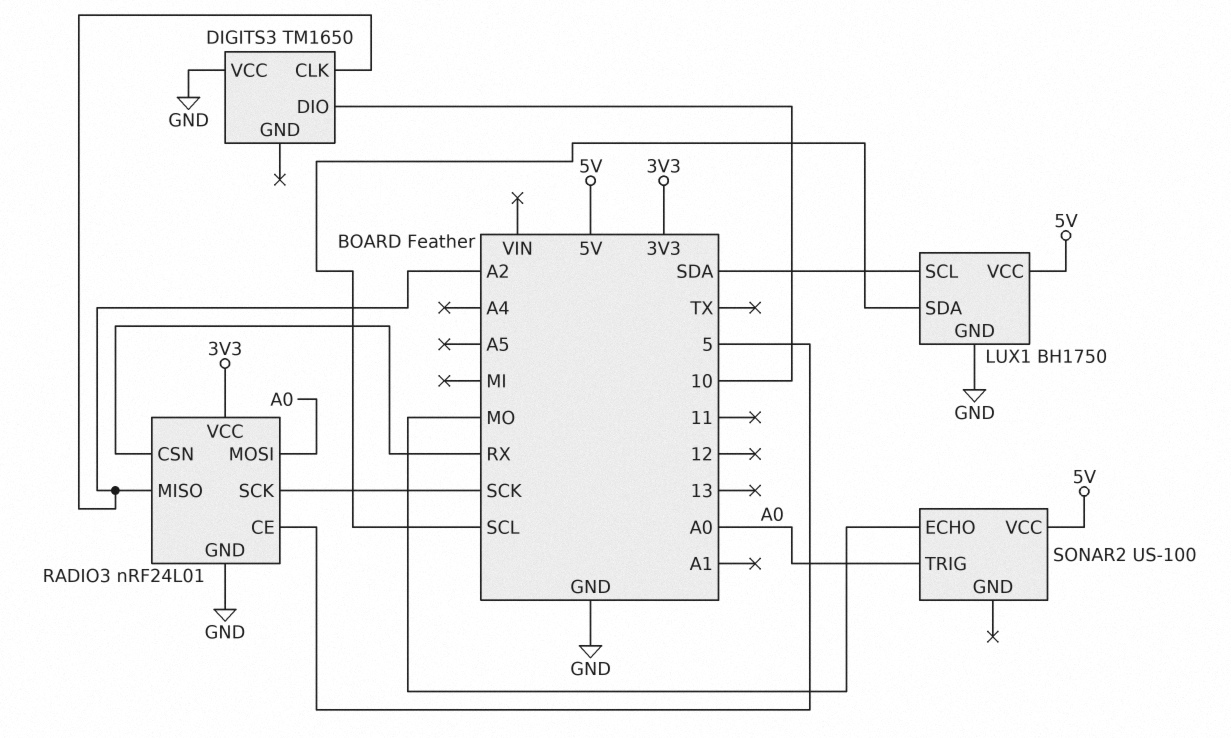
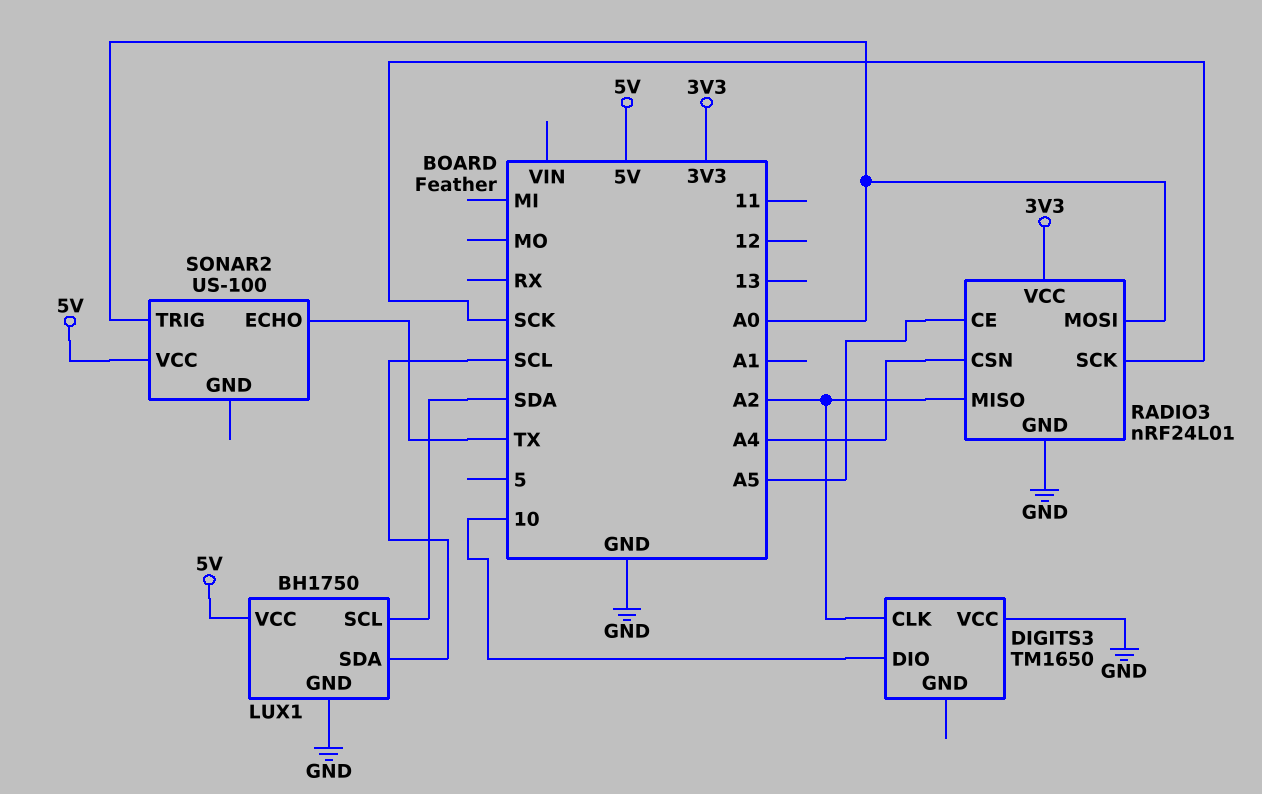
RADIO3 pin CE: 5 -> A5
RADIO3 pin CSN: RX -> A4
SONAR2 pin ECHO: MO -> TX

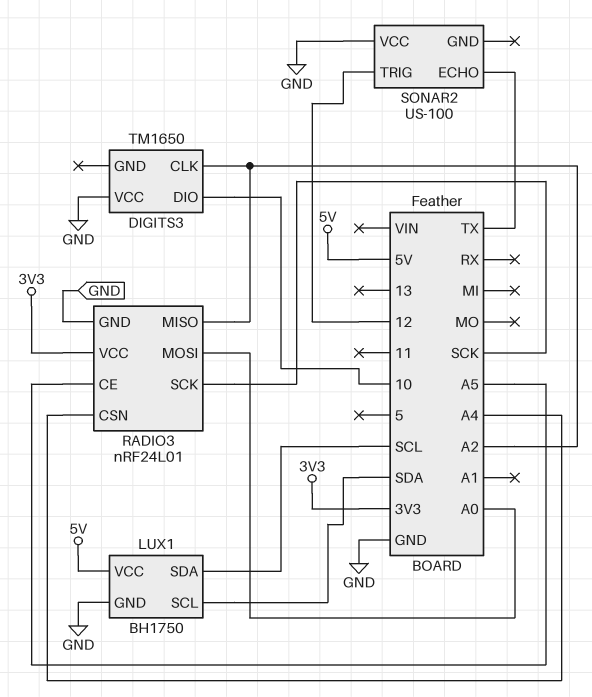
SONAR2 pin TRIG: A0 -> 12
SONAR2 pin VCC: 5V -> GND

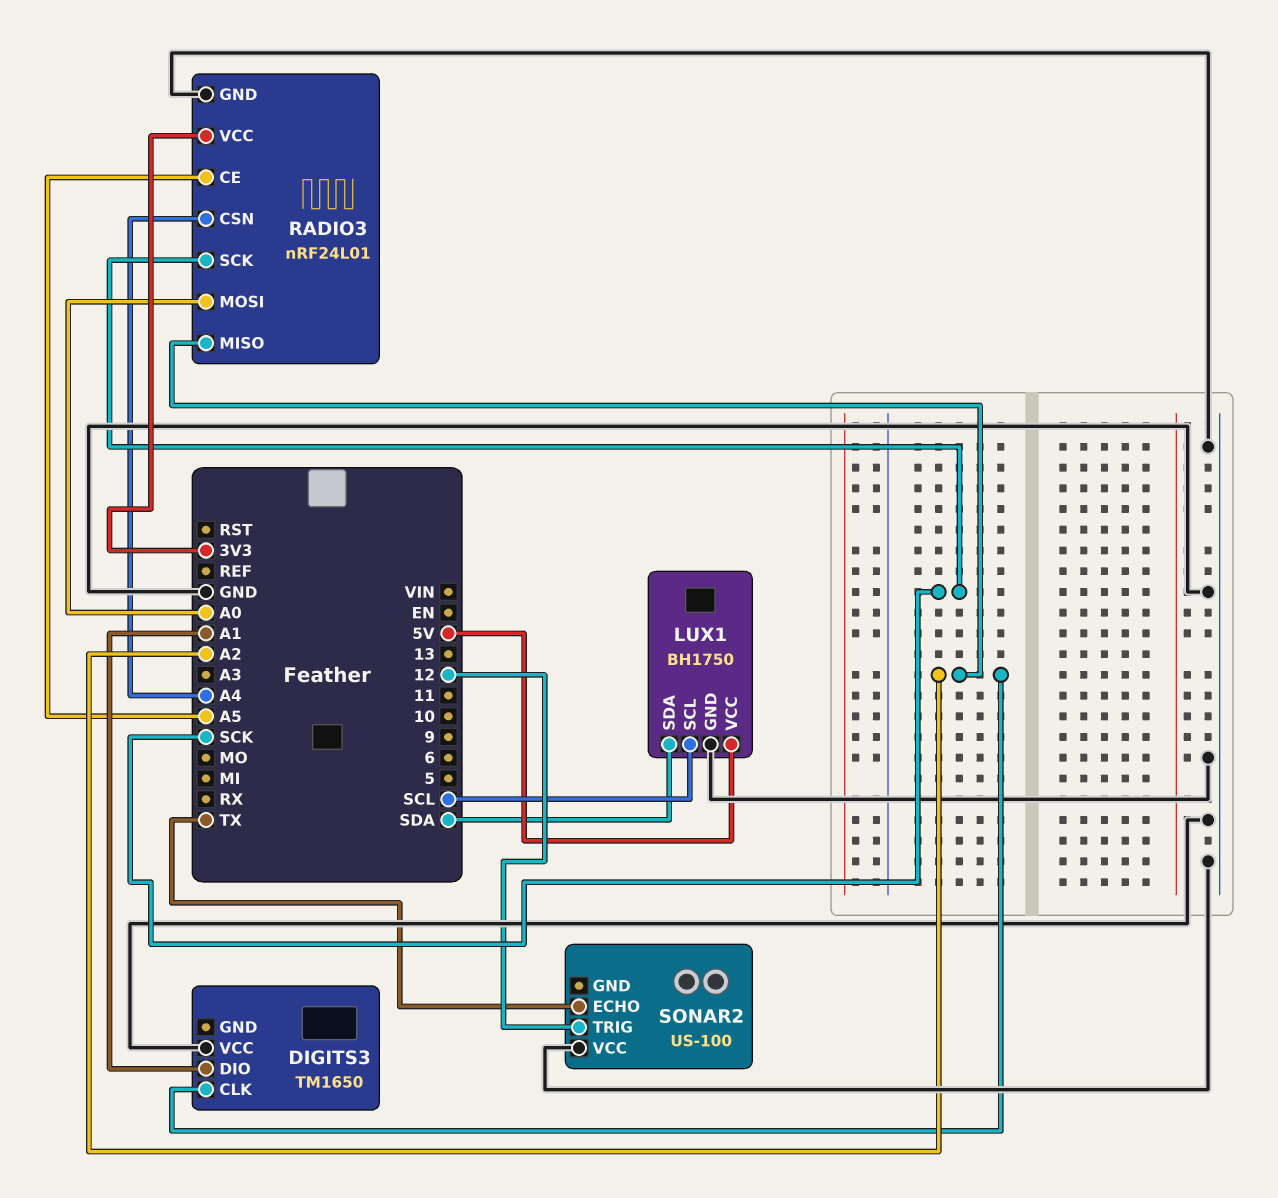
DIGITS3 pin DIO: 10 -> A1
LUX1 pin SCL: SDA -> SCL
LUX1 pin SDA: SCL -> SDA

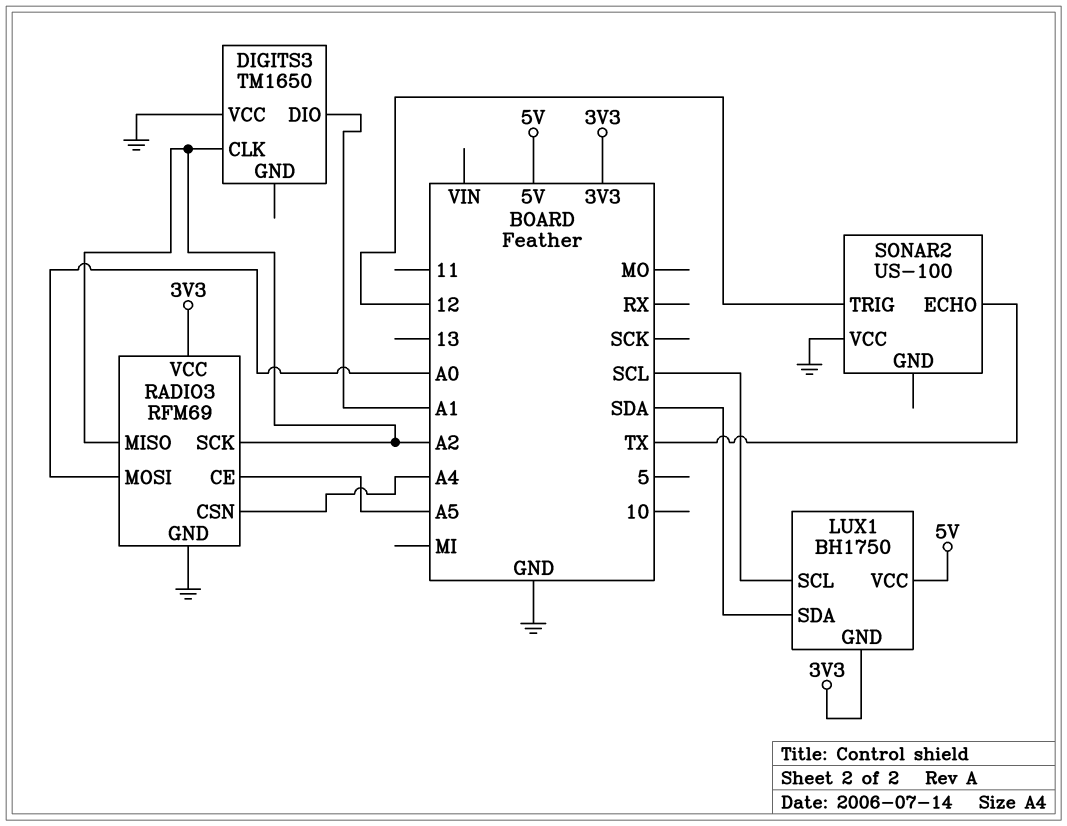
LUX1 pin GND: GND -> 3V3
RADIO3: nRF24L01 -> RFM69
RADIO3 pin SCK: SCK -> A2

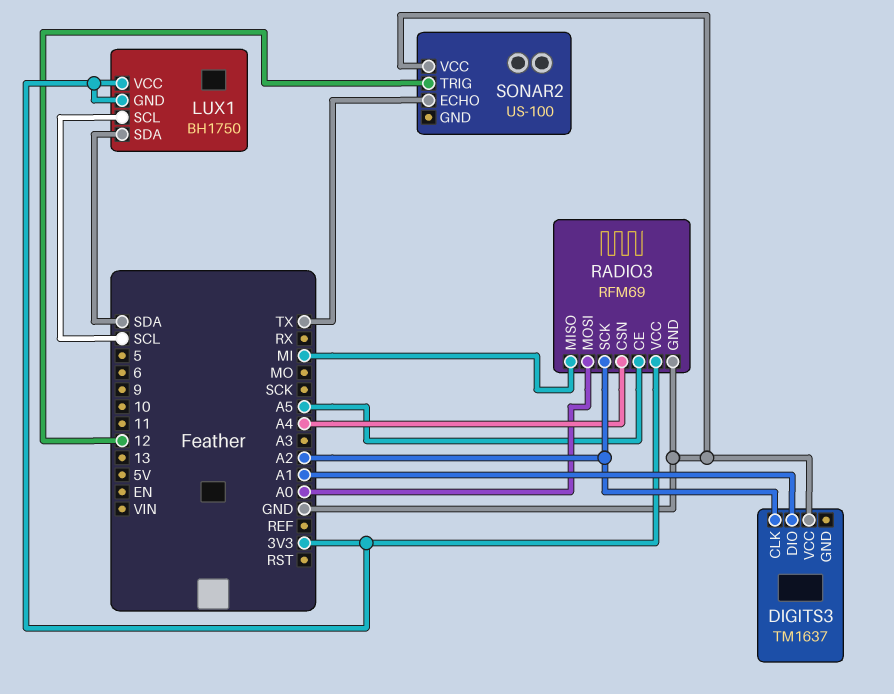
DIGITS3: TM1650 -> TM1637
LUX1 pin VCC: 5V -> 3V3
RADIO3 pin MISO: A2 -> MI

